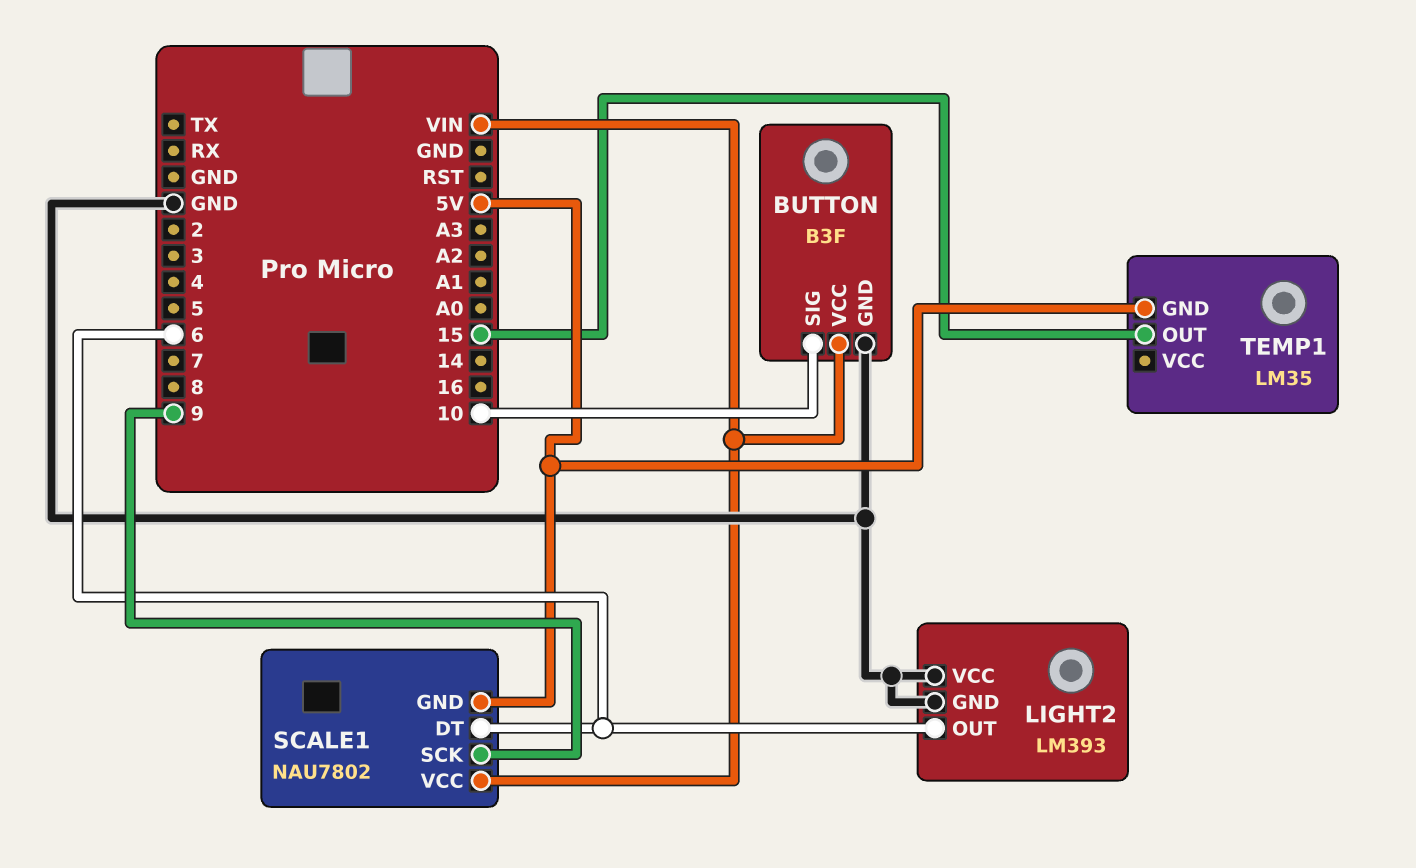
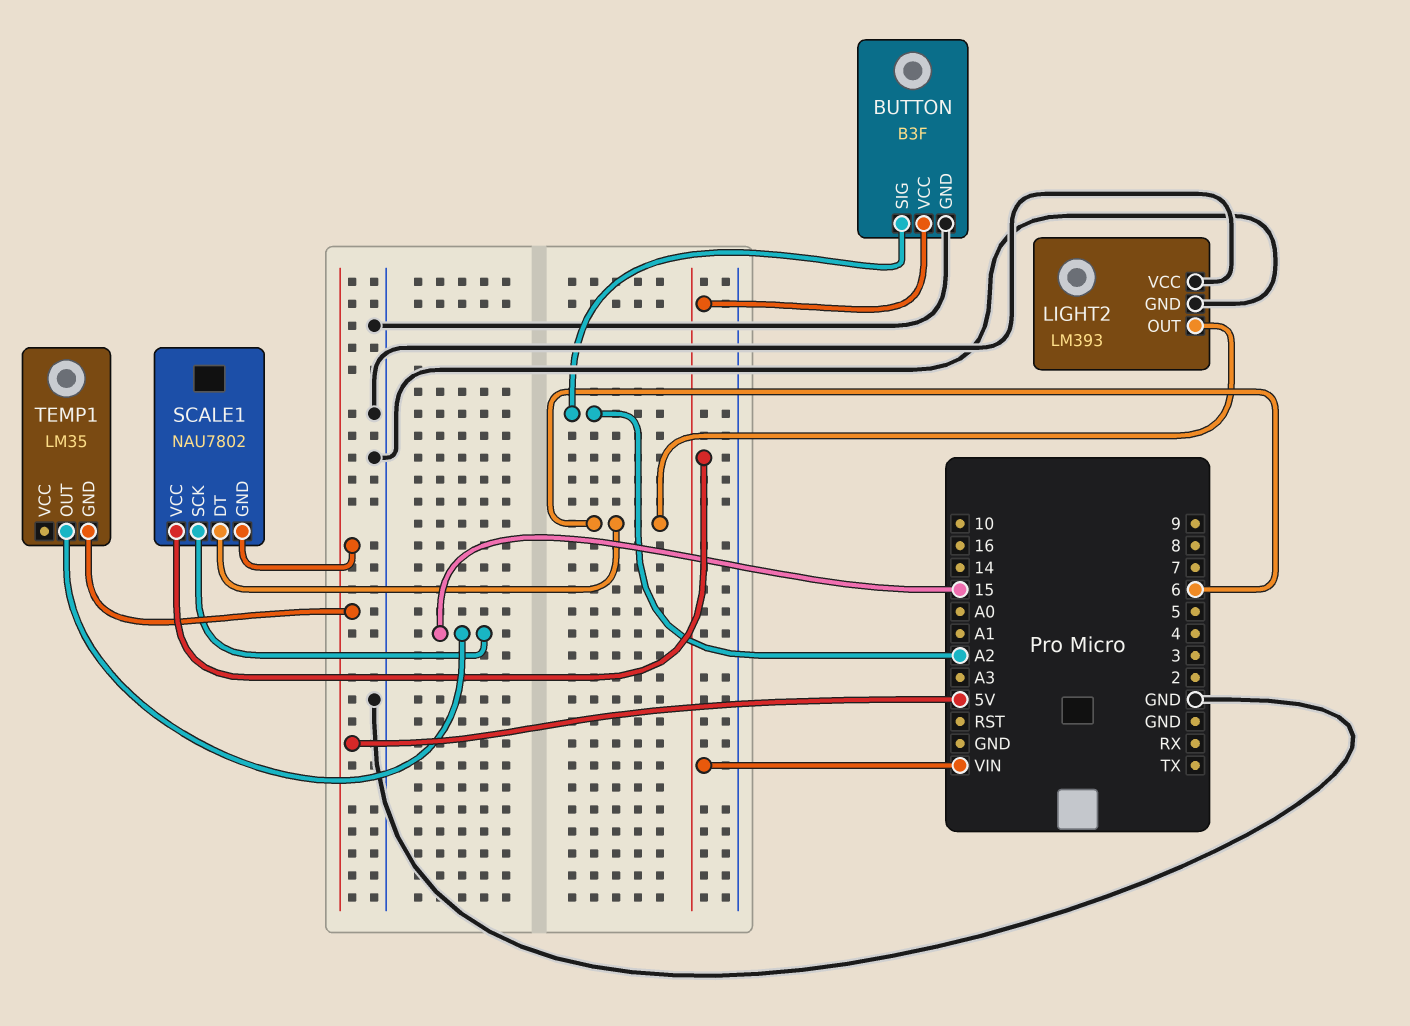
BUTTON pin SIG: 10 -> A2
SCALE1 pin SCK: 9 -> 15

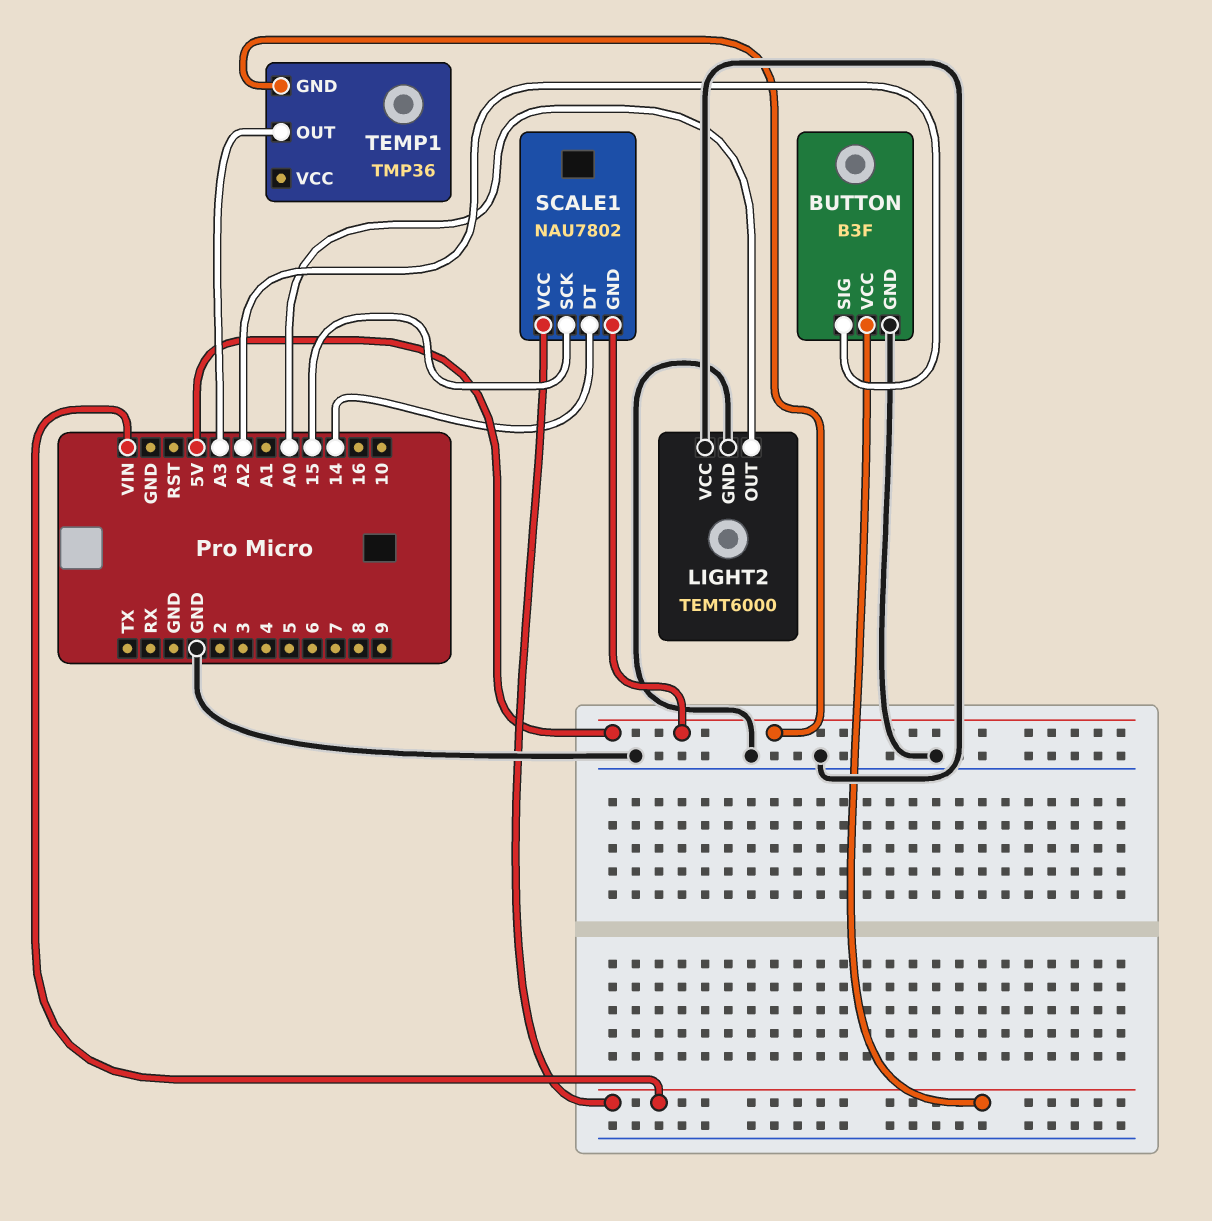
LIGHT2: LM393 -> TEMT6000
LIGHT2 pin OUT: 6 -> A0
SCALE1 pin DT: 6 -> 14
TEMP1: LM35 -> TMP36
TEMP1 pin OUT: 15 -> A3

